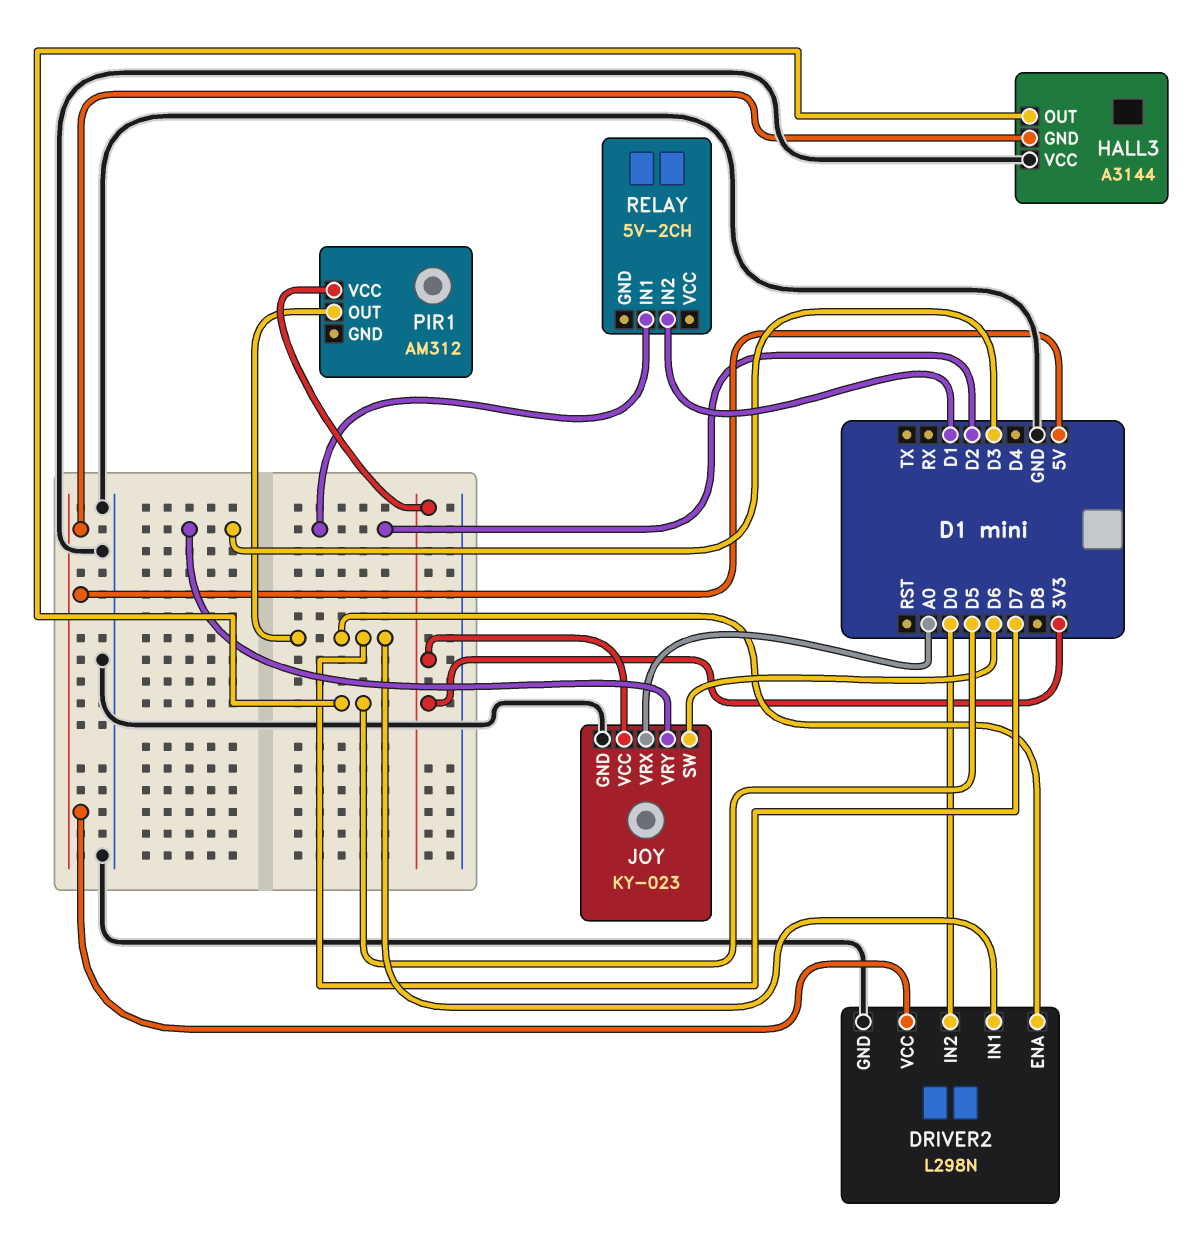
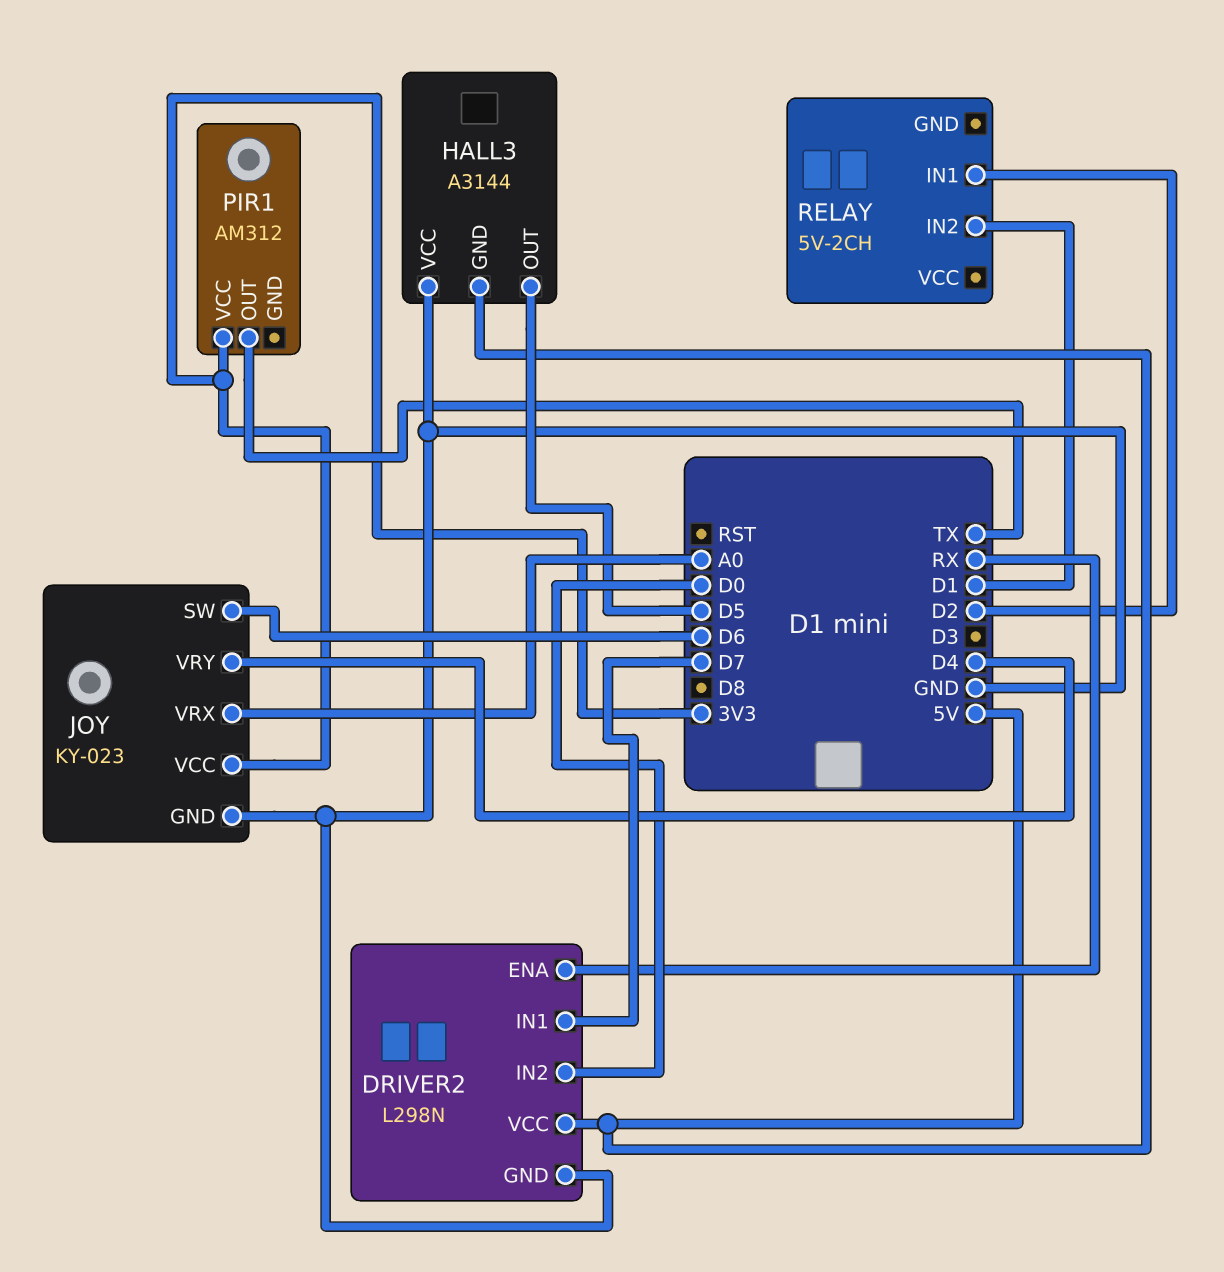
DRIVER2 pin ENA: D7 -> RX
JOY pin VRY: D3 -> D4
PIR1 pin OUT: D7 -> TX

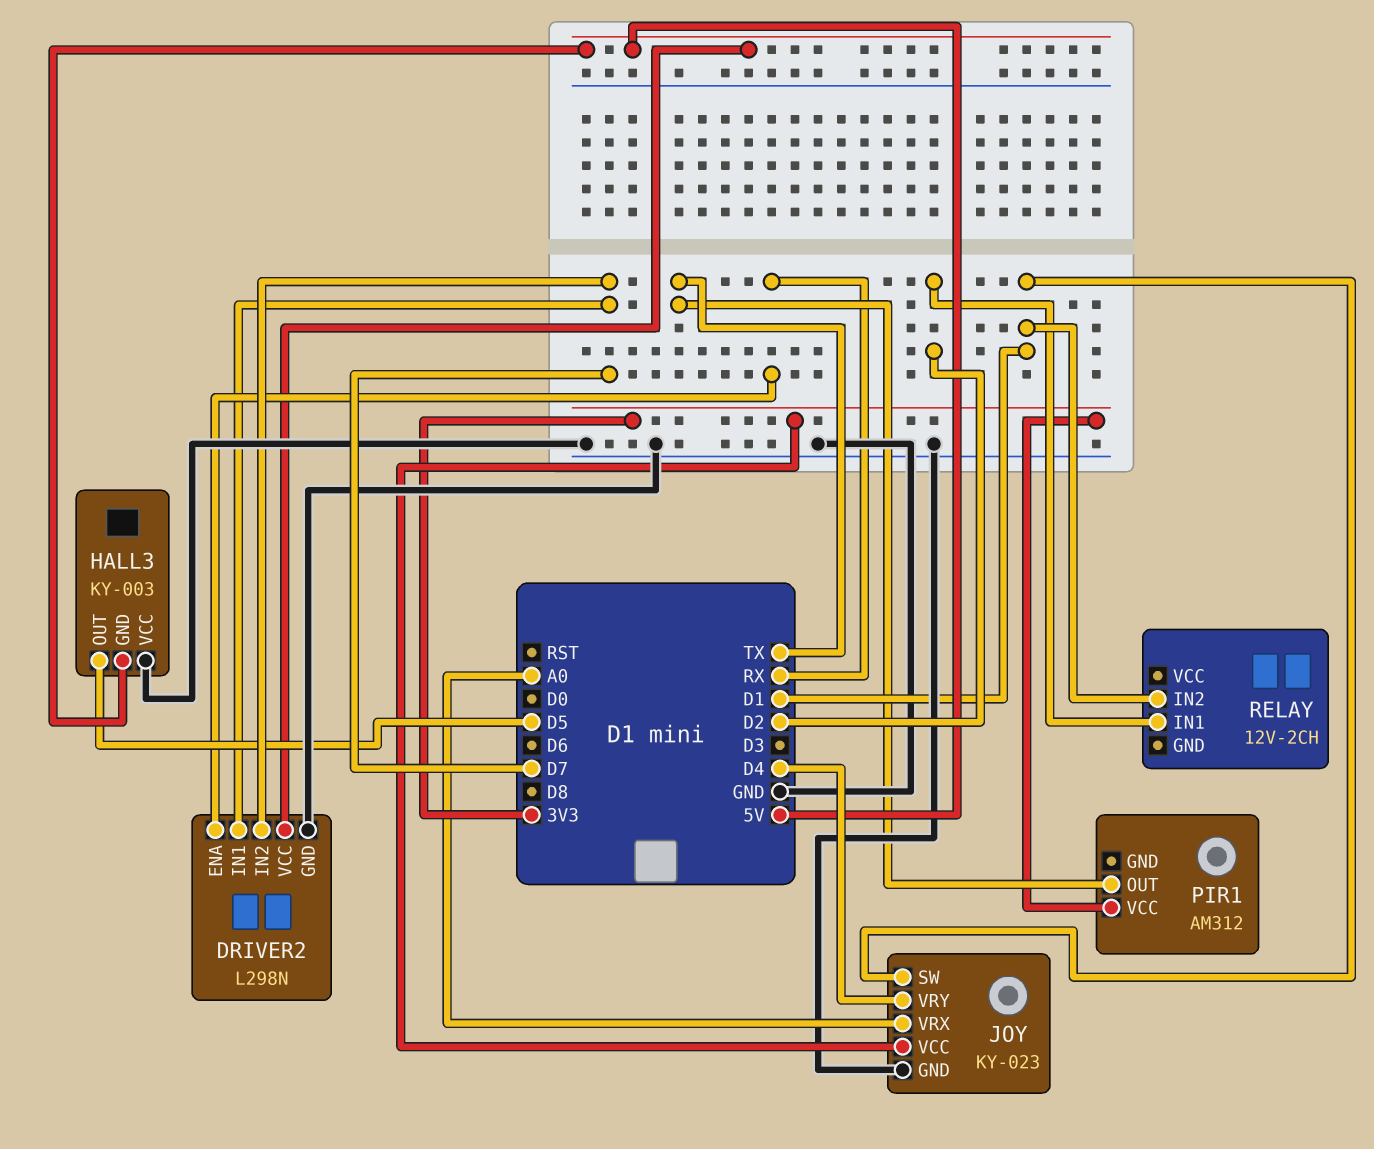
DRIVER2 pin IN2: D0 -> D7
HALL3: A3144 -> KY-003
JOY pin SW: D6 -> D1
RELAY: 5V-2CH -> 12V-2CH

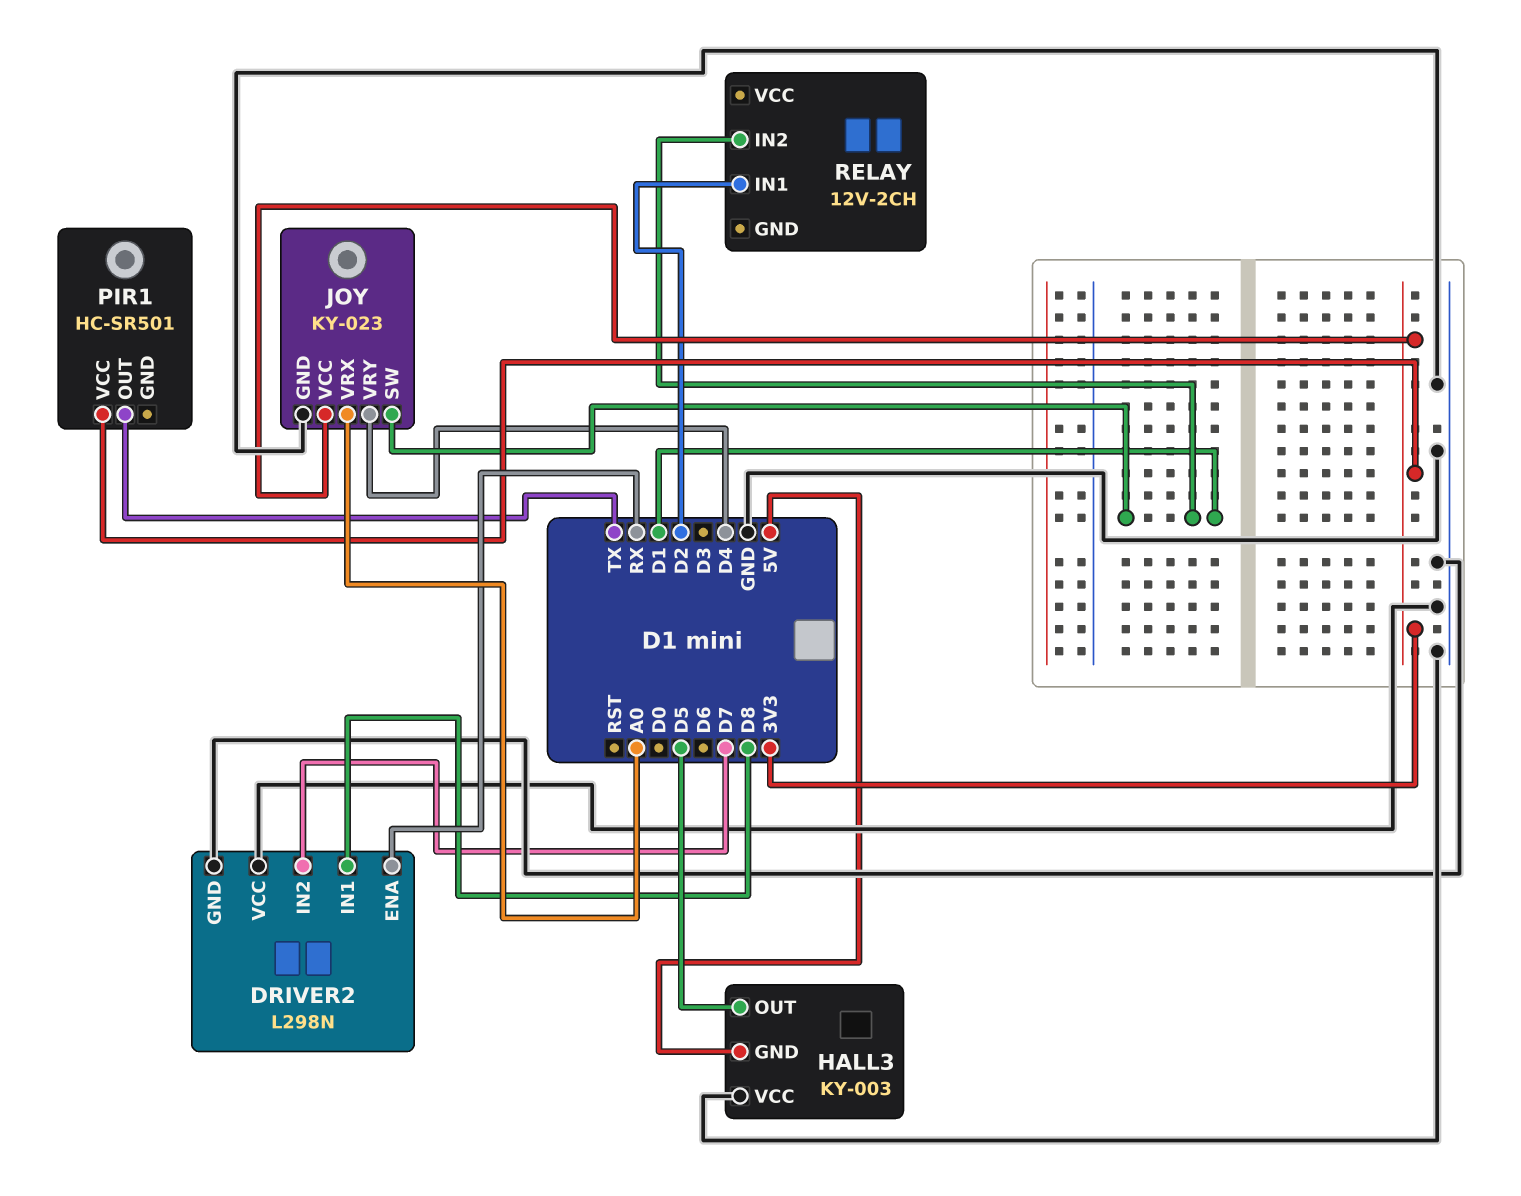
DRIVER2 pin IN1: D7 -> D8
DRIVER2 pin VCC: 5V -> GND
PIR1: AM312 -> HC-SR501

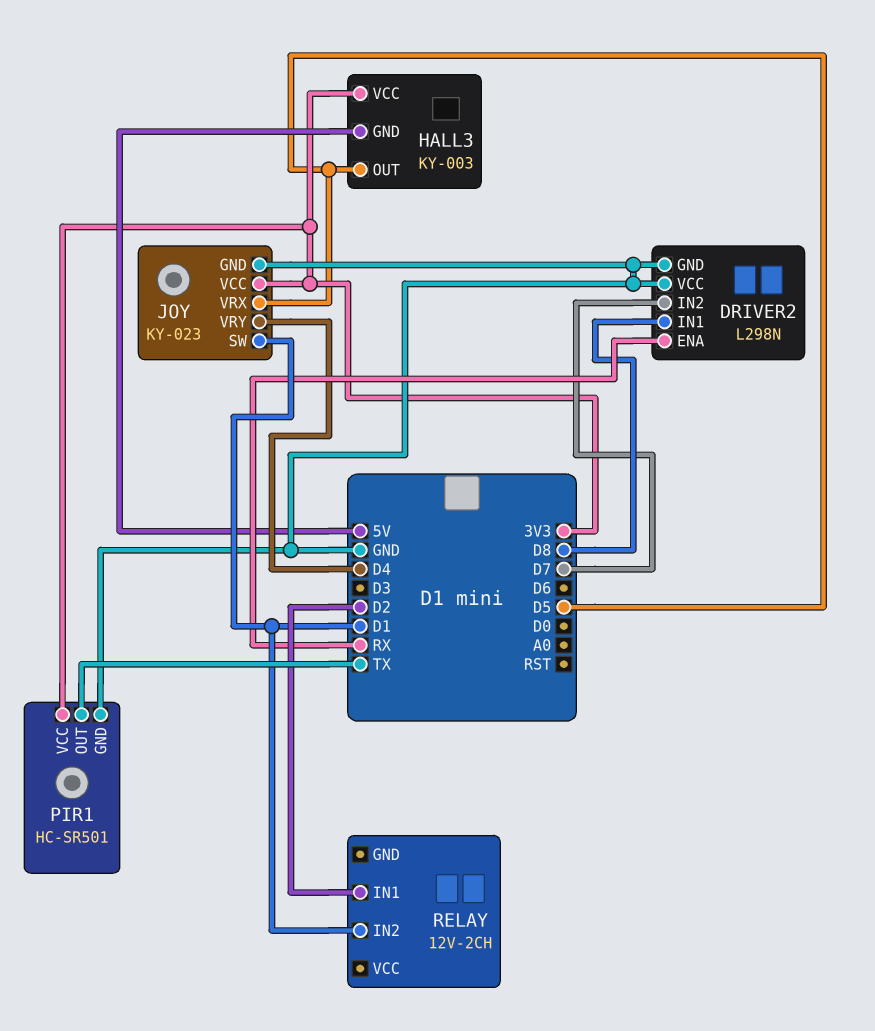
HALL3 pin VCC: GND -> 3V3
JOY pin VRX: A0 -> D5
PIR1 pin GND: none -> GND

